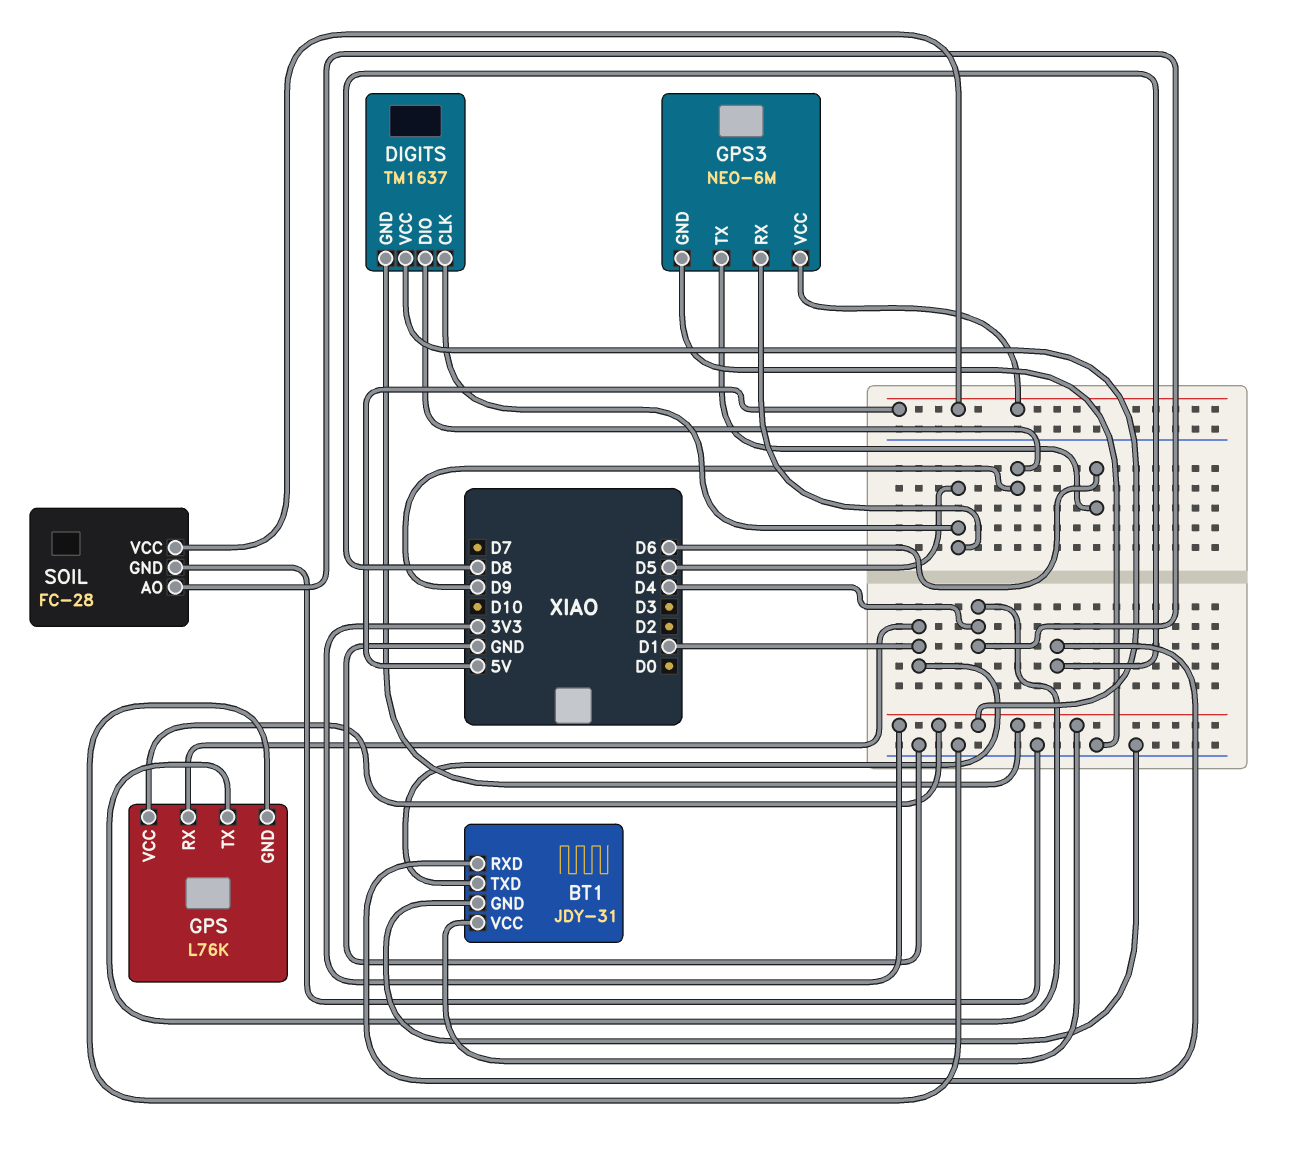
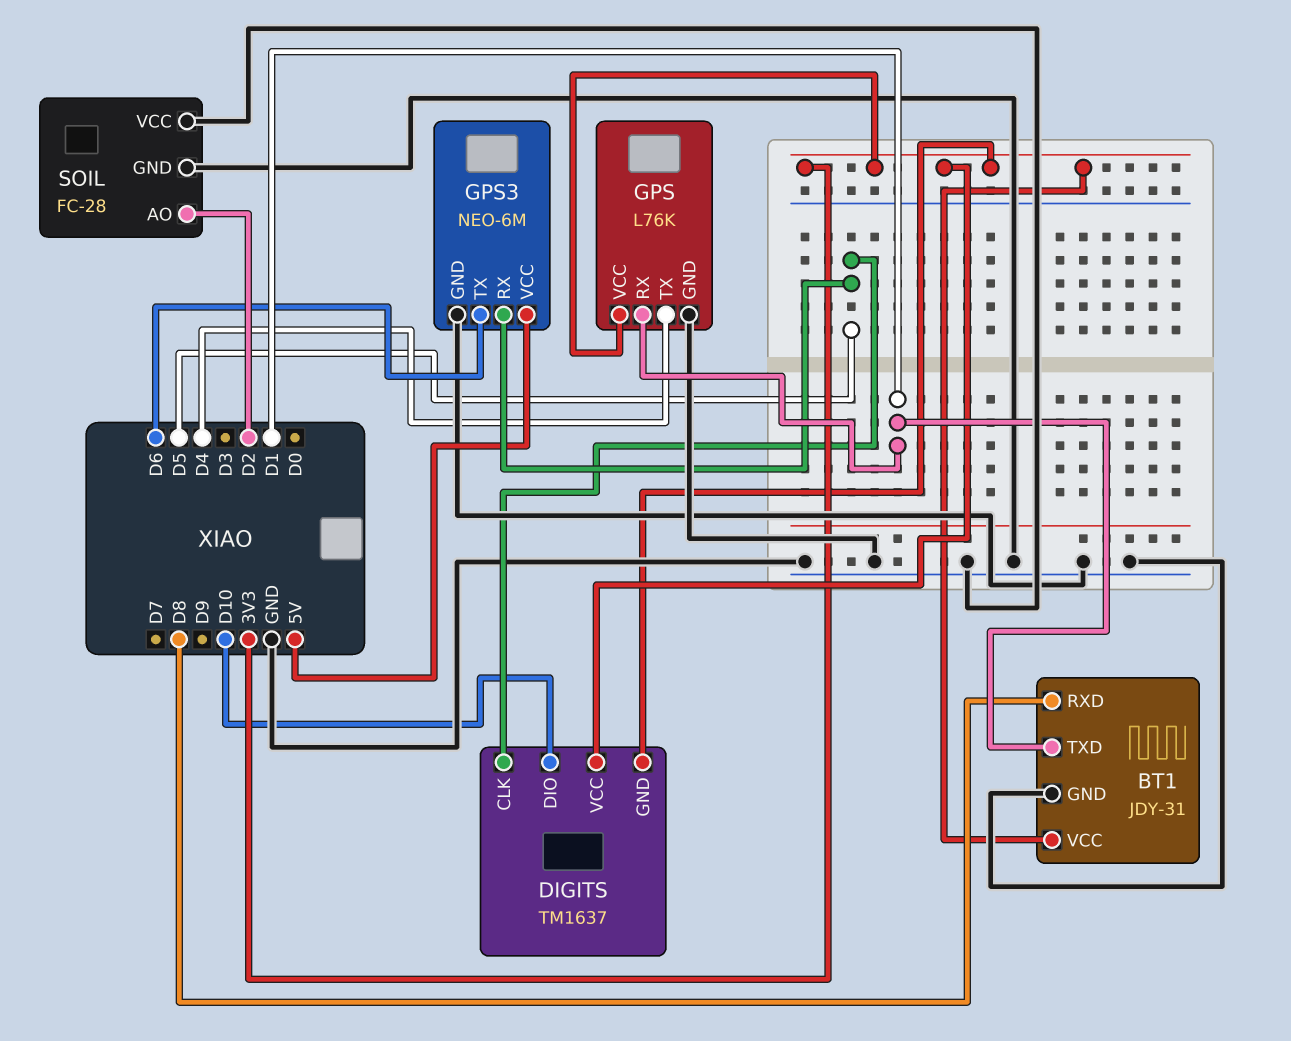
DIGITS pin DIO: D9 -> D10
SOIL pin AO: D4 -> D2
SOIL pin VCC: 5V -> GND

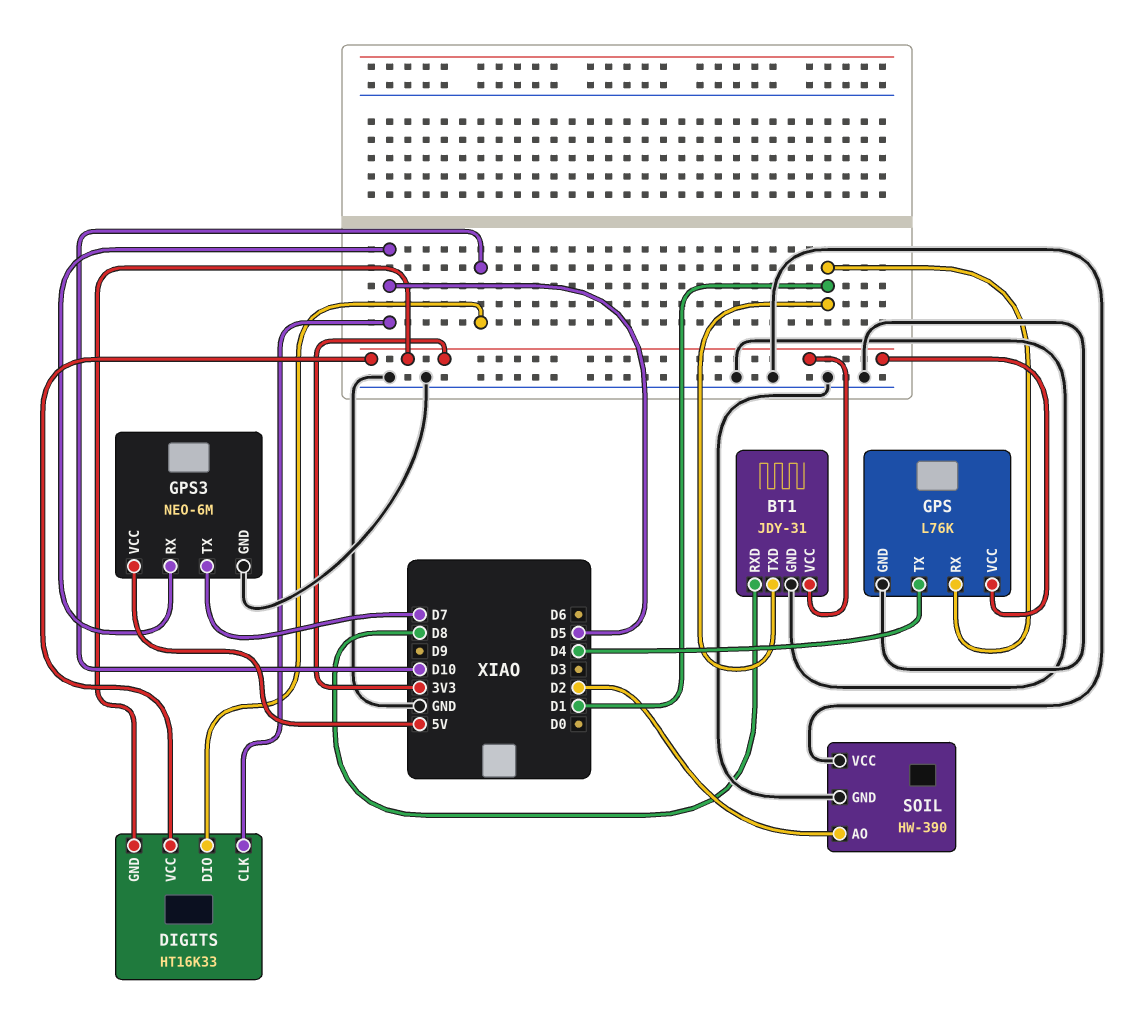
DIGITS: TM1637 -> HT16K33
GPS3 pin TX: D6 -> D7
SOIL: FC-28 -> HW-390

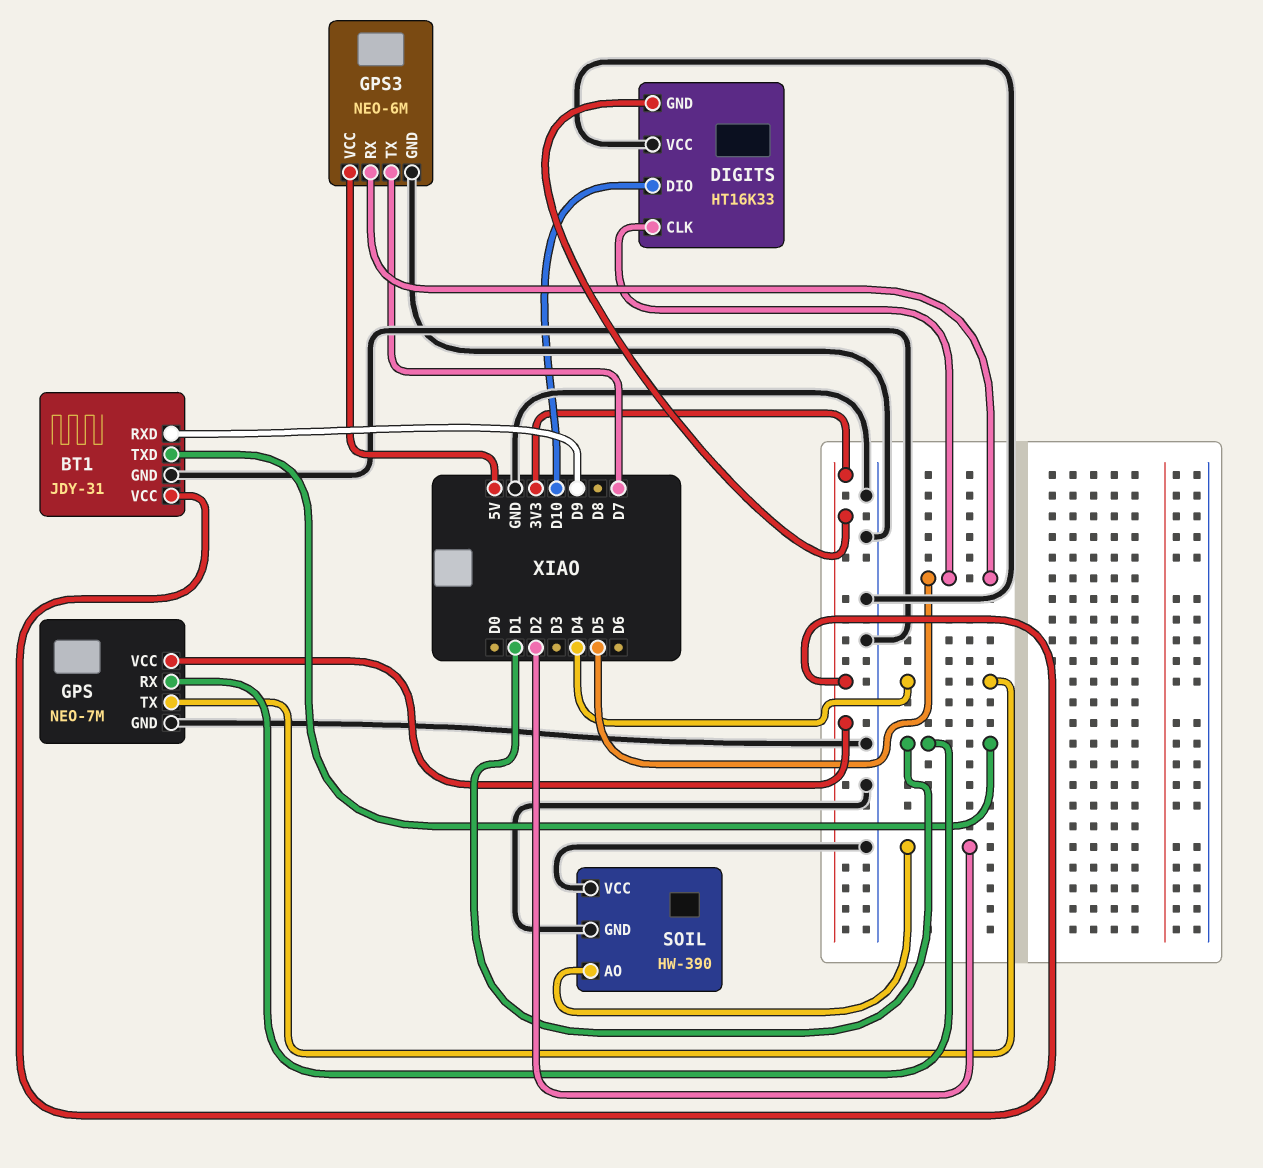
BT1 pin RXD: D8 -> D9
DIGITS pin VCC: 3V3 -> GND
GPS: L76K -> NEO-7M

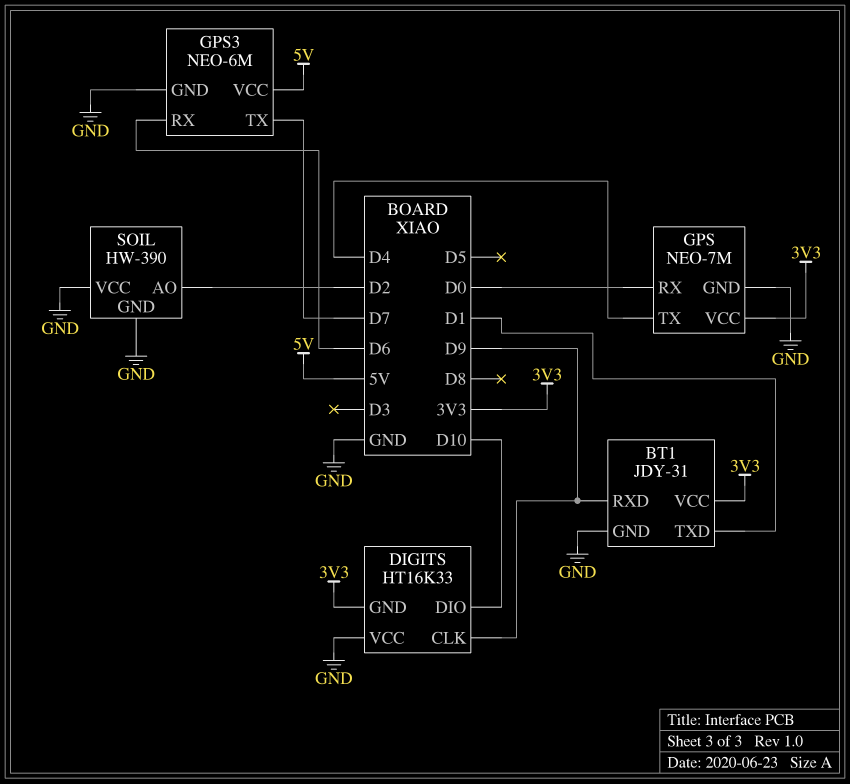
DIGITS pin CLK: D5 -> D9
GPS pin RX: D1 -> D0
GPS3 pin RX: D5 -> D6

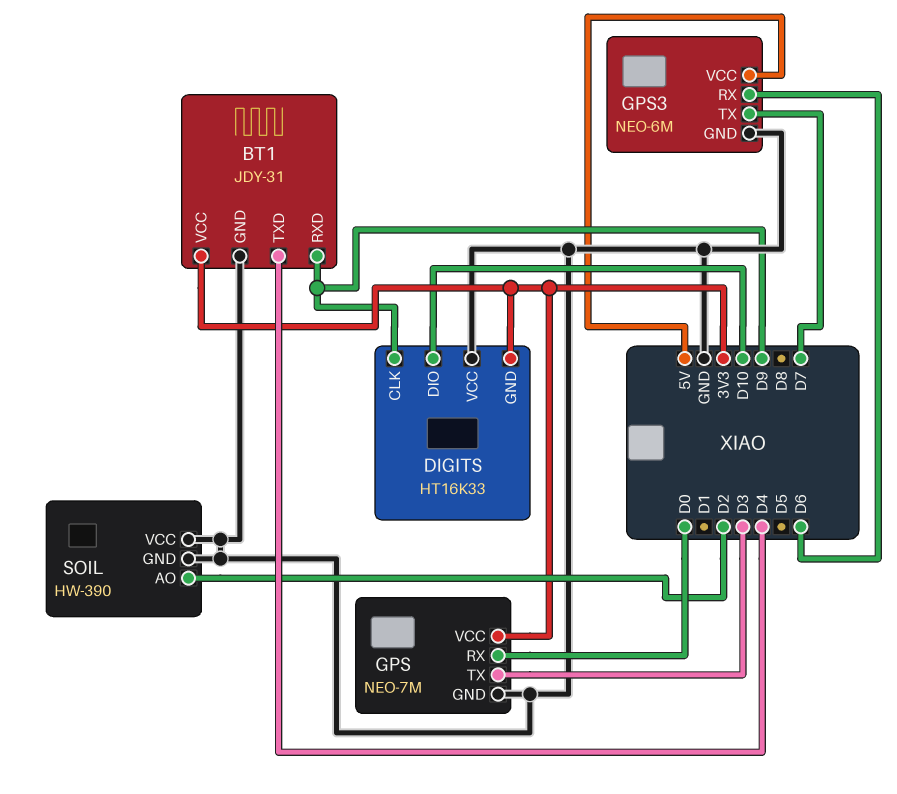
BT1 pin TXD: D1 -> D4
GPS pin TX: D4 -> D3

